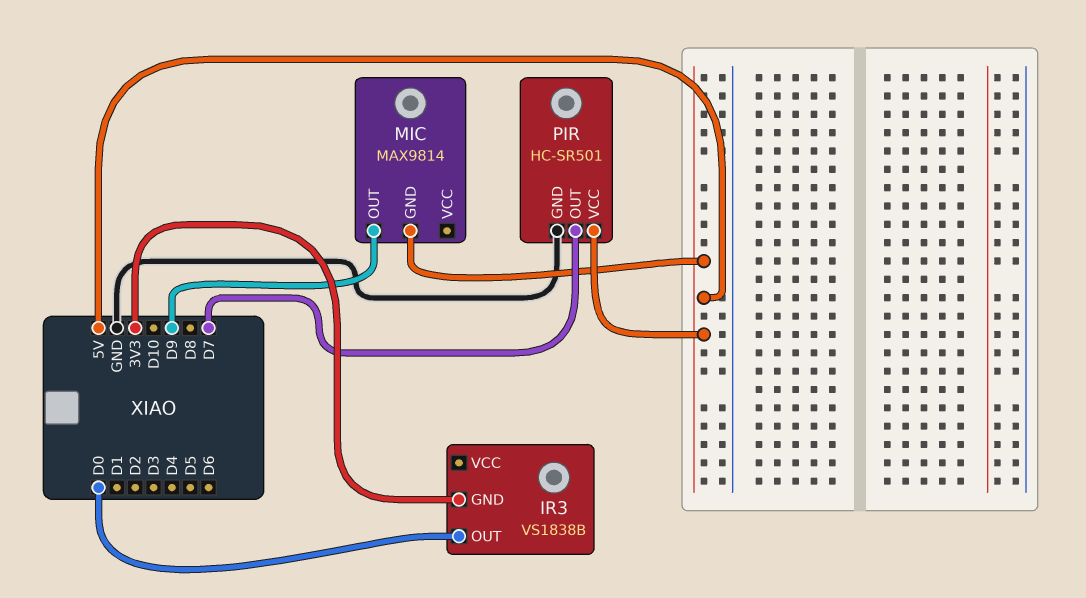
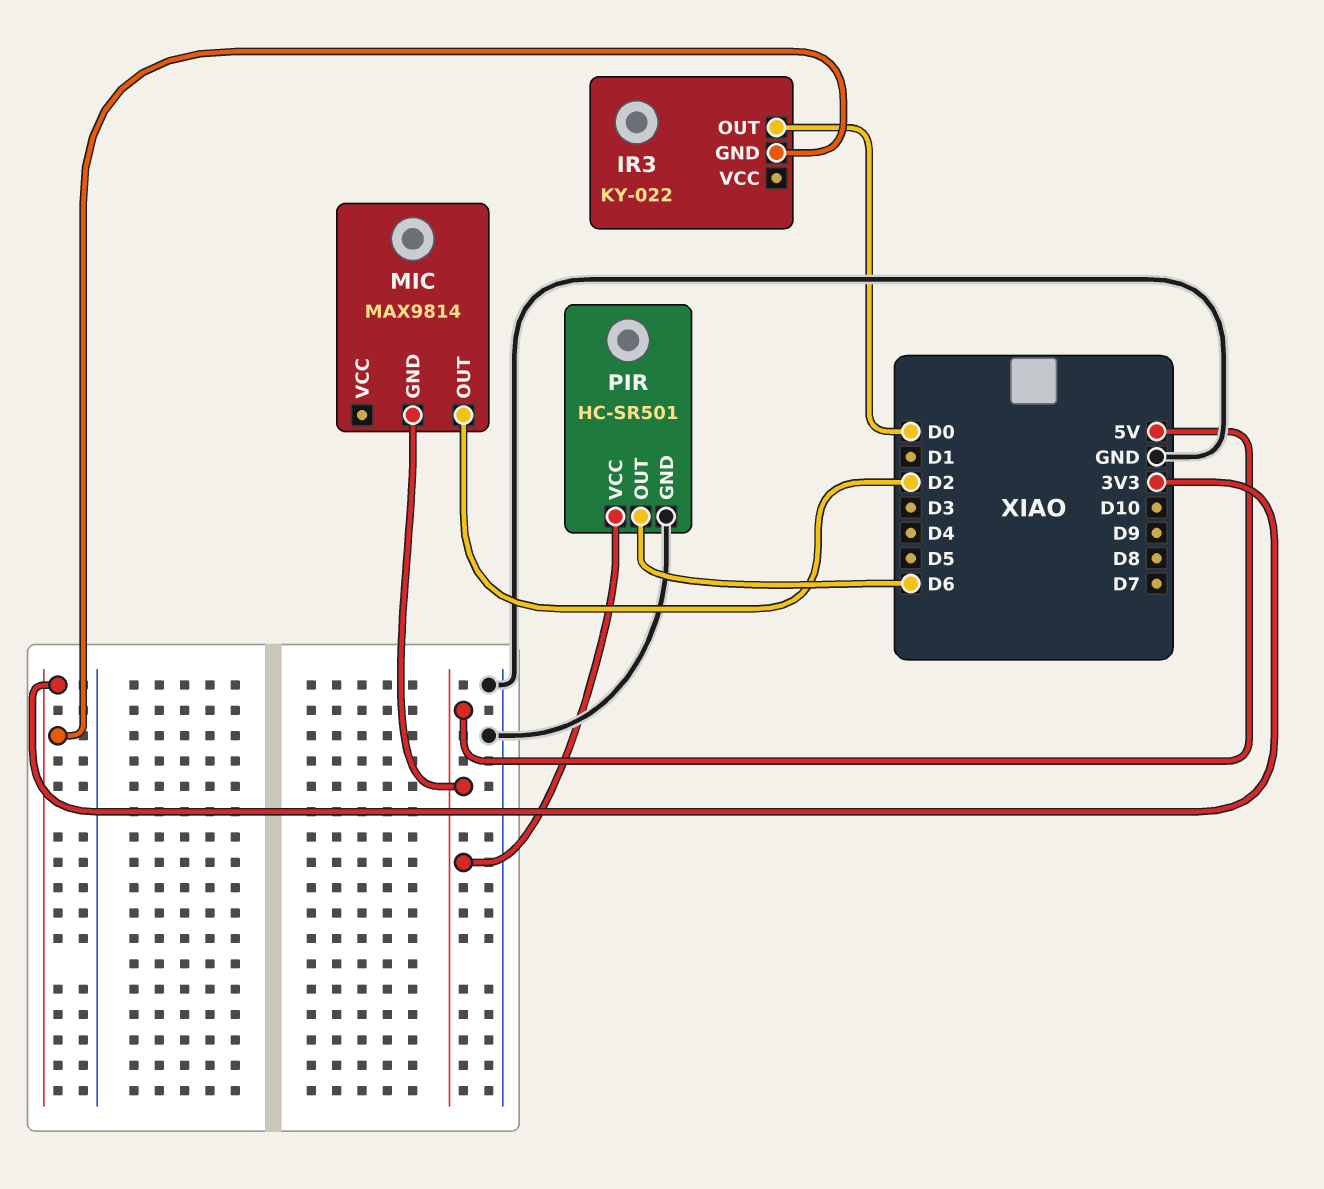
IR3: VS1838B -> KY-022
MIC pin OUT: D9 -> D2
PIR pin OUT: D7 -> D6

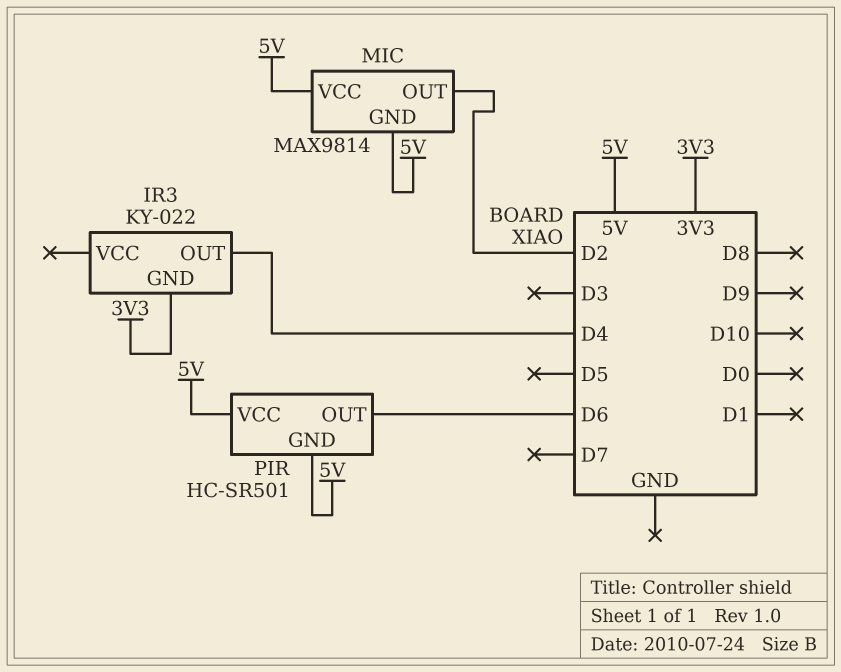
IR3 pin OUT: D0 -> D4
MIC pin VCC: none -> 5V
PIR pin GND: GND -> 5V

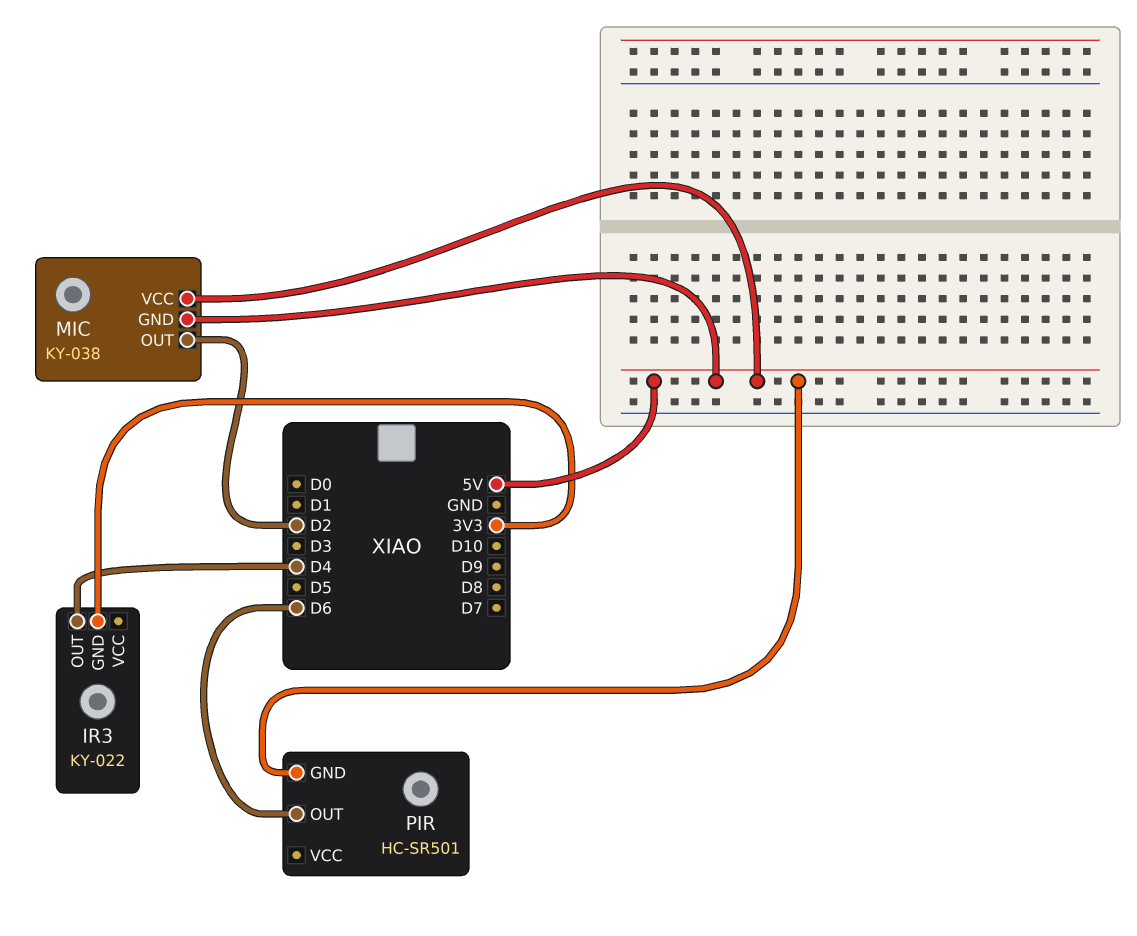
MIC: MAX9814 -> KY-038
PIR pin VCC: 5V -> none

